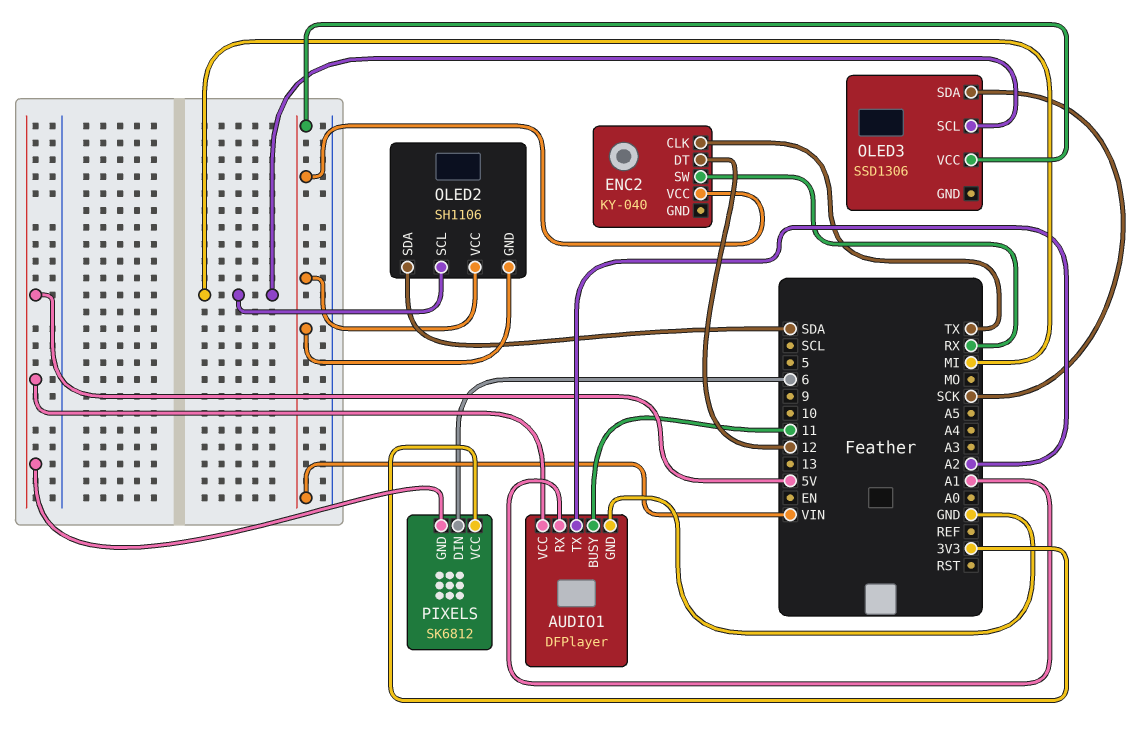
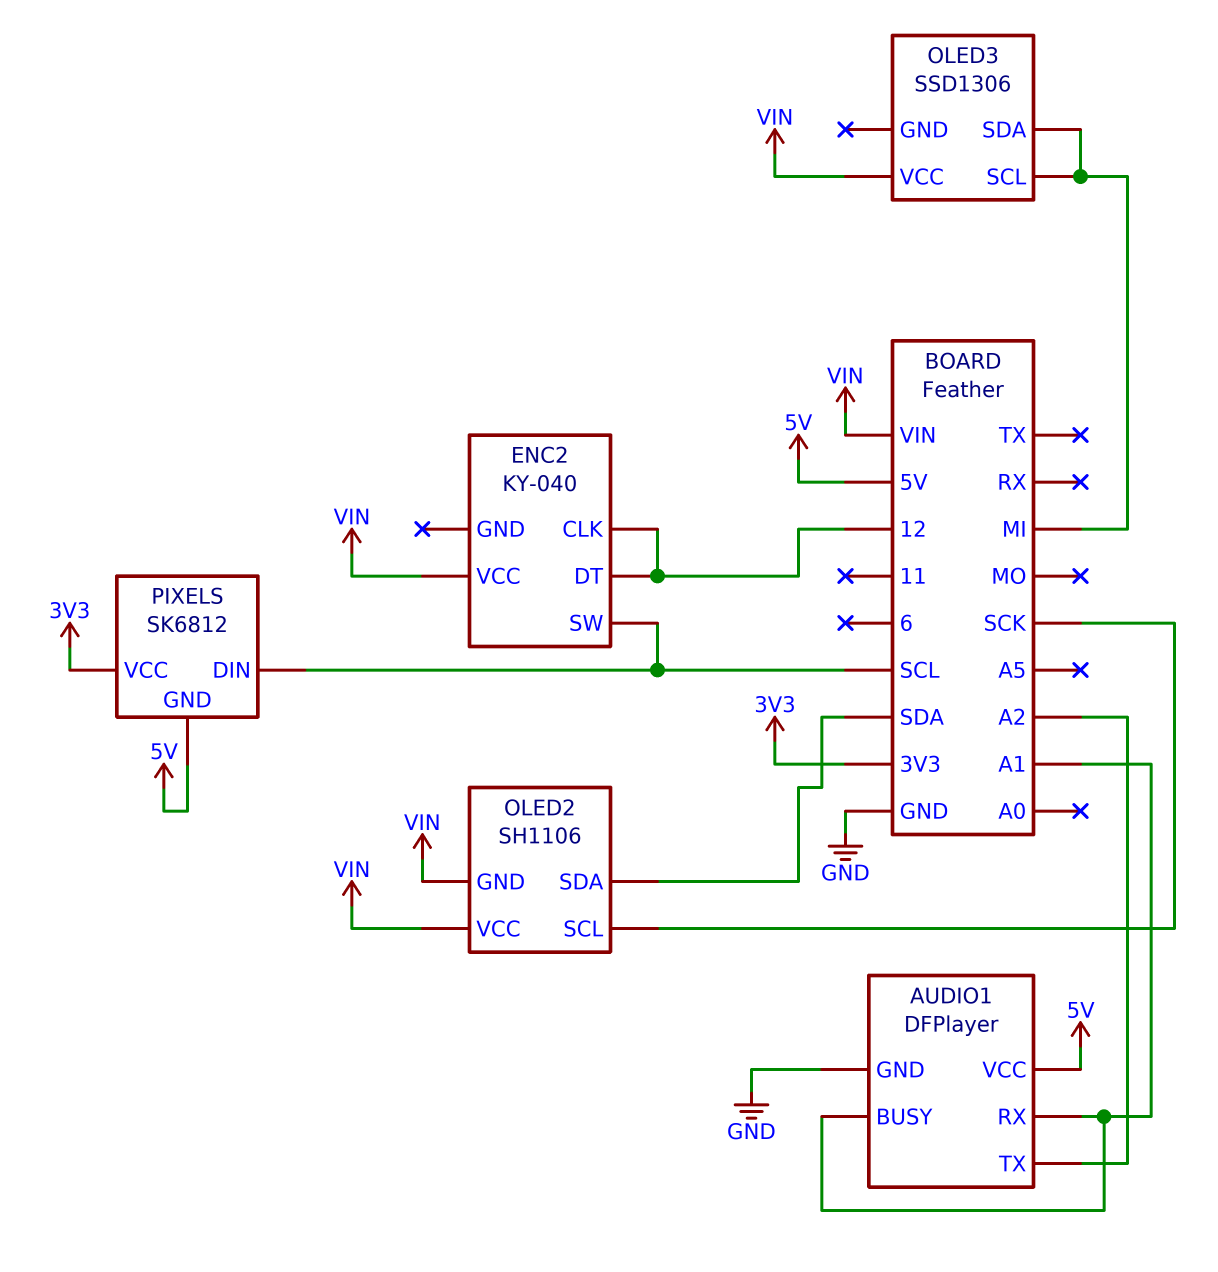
AUDIO1 pin BUSY: 11 -> A1
ENC2 pin CLK: TX -> 12
ENC2 pin SW: RX -> SCL
OLED2 pin SCL: MI -> SCK
OLED3 pin SDA: SCK -> MI
PIXELS pin DIN: 6 -> SCL

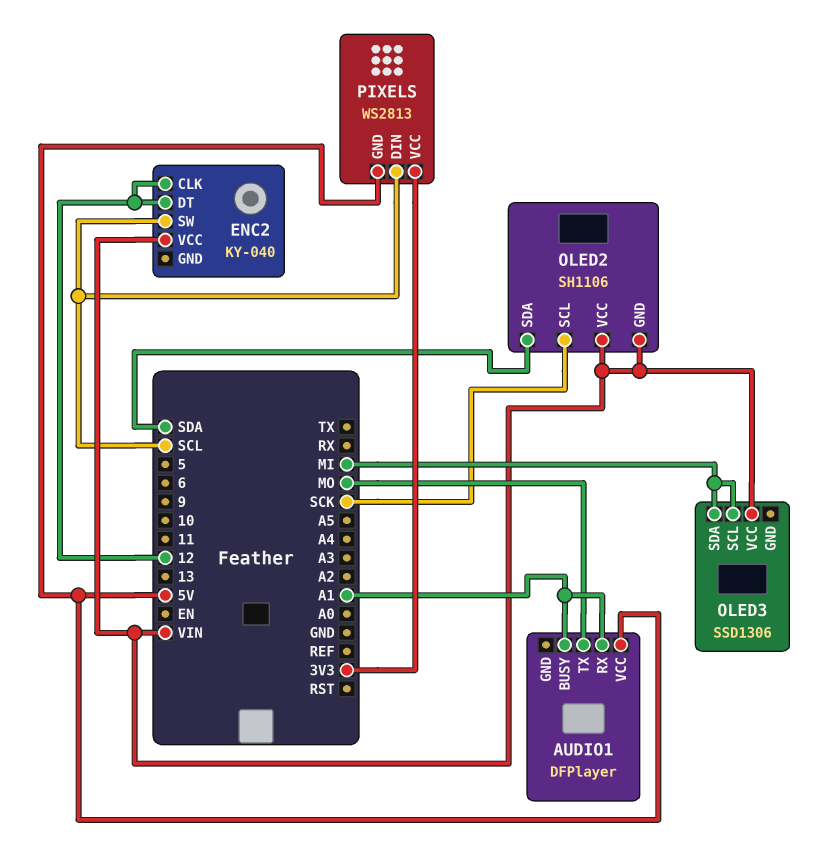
AUDIO1 pin GND: GND -> none
AUDIO1 pin TX: A2 -> MO
PIXELS: SK6812 -> WS2813

